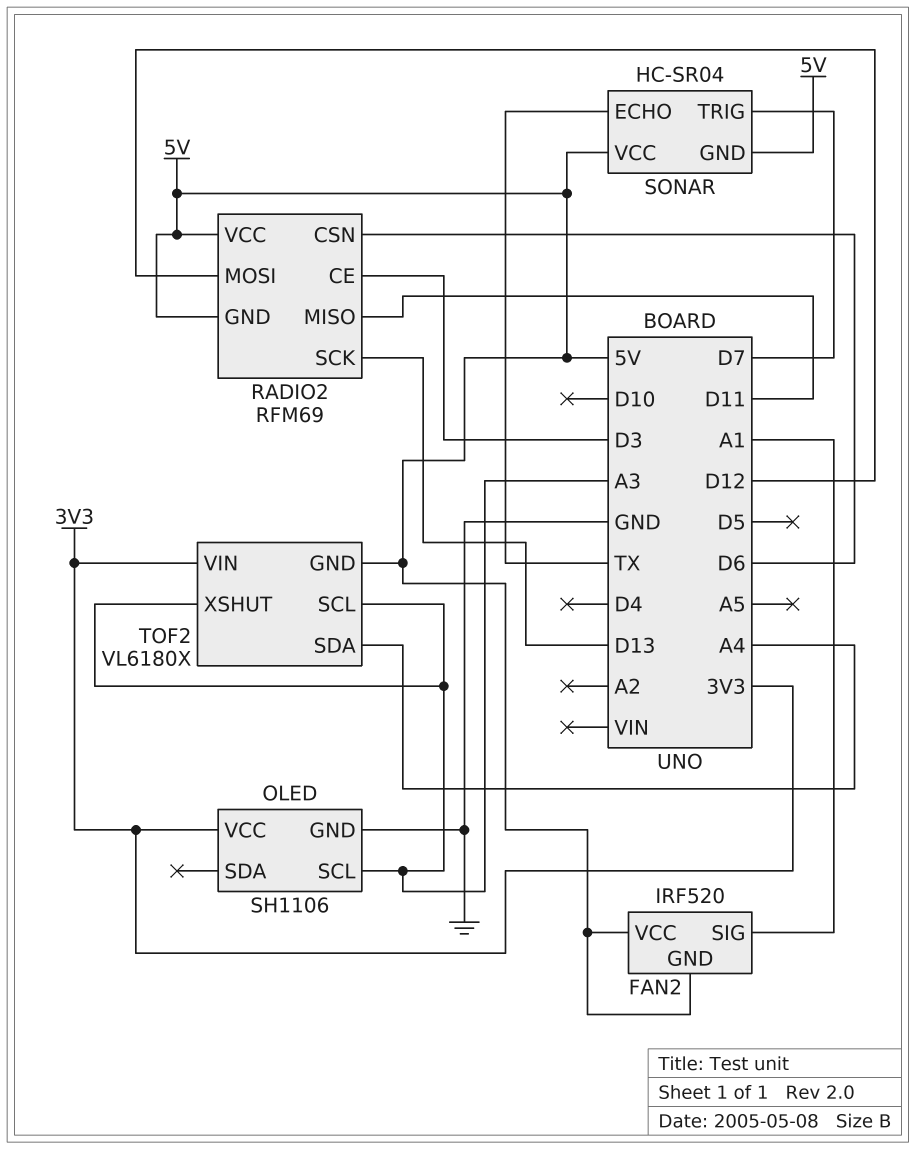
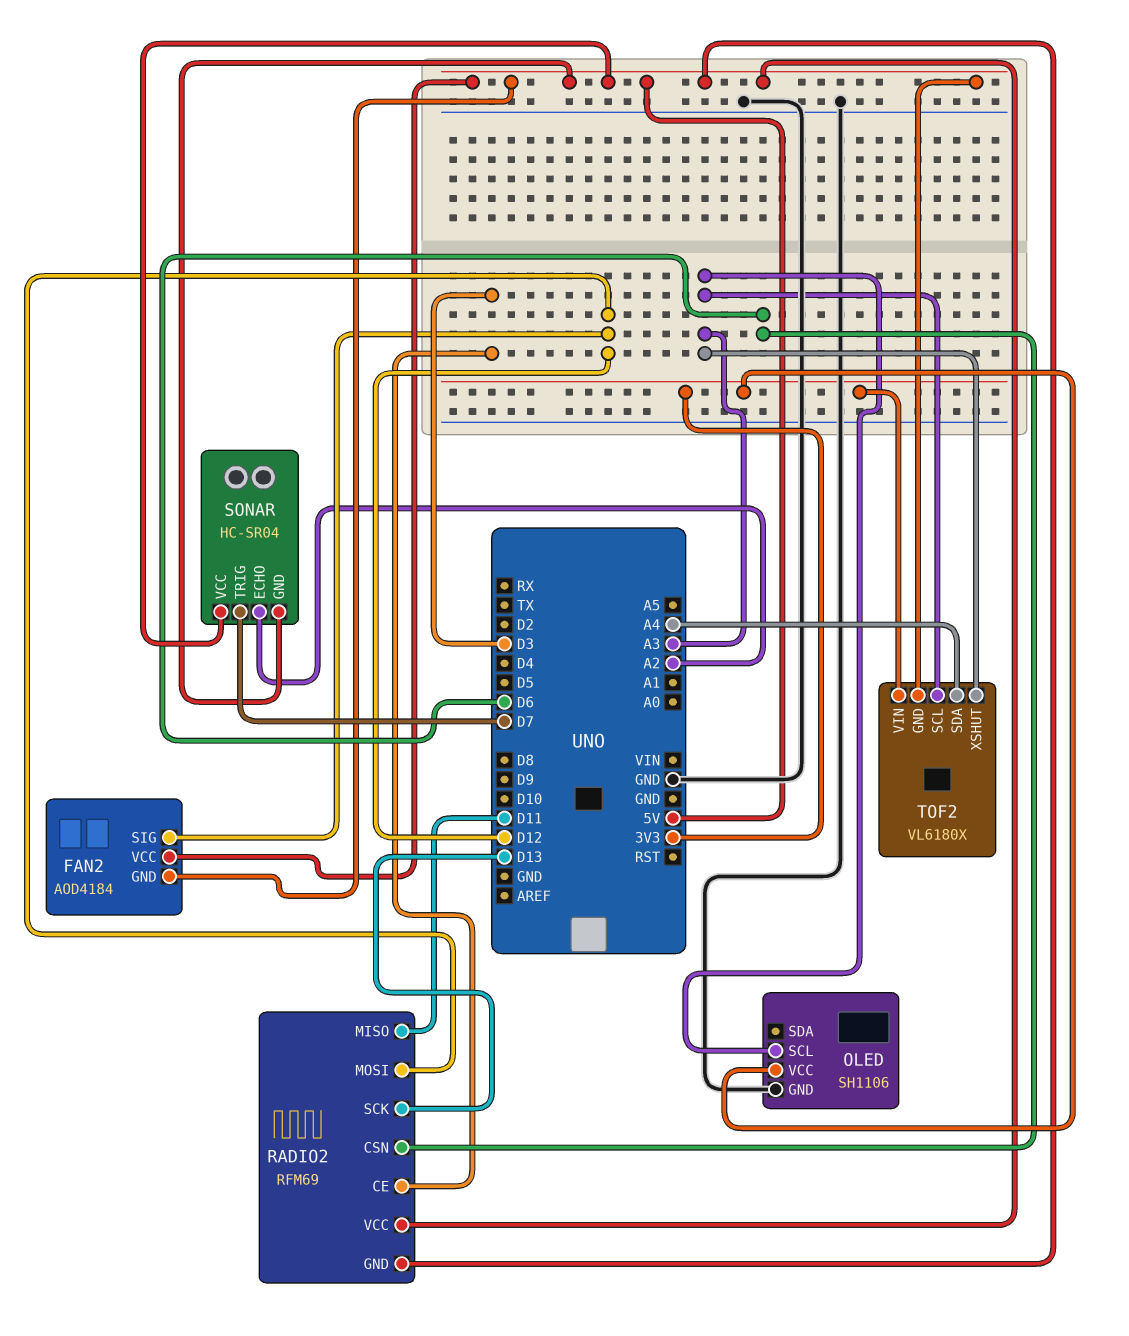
FAN2: IRF520 -> AOD4184
FAN2 pin SIG: A1 -> D12
SONAR pin ECHO: TX -> A2

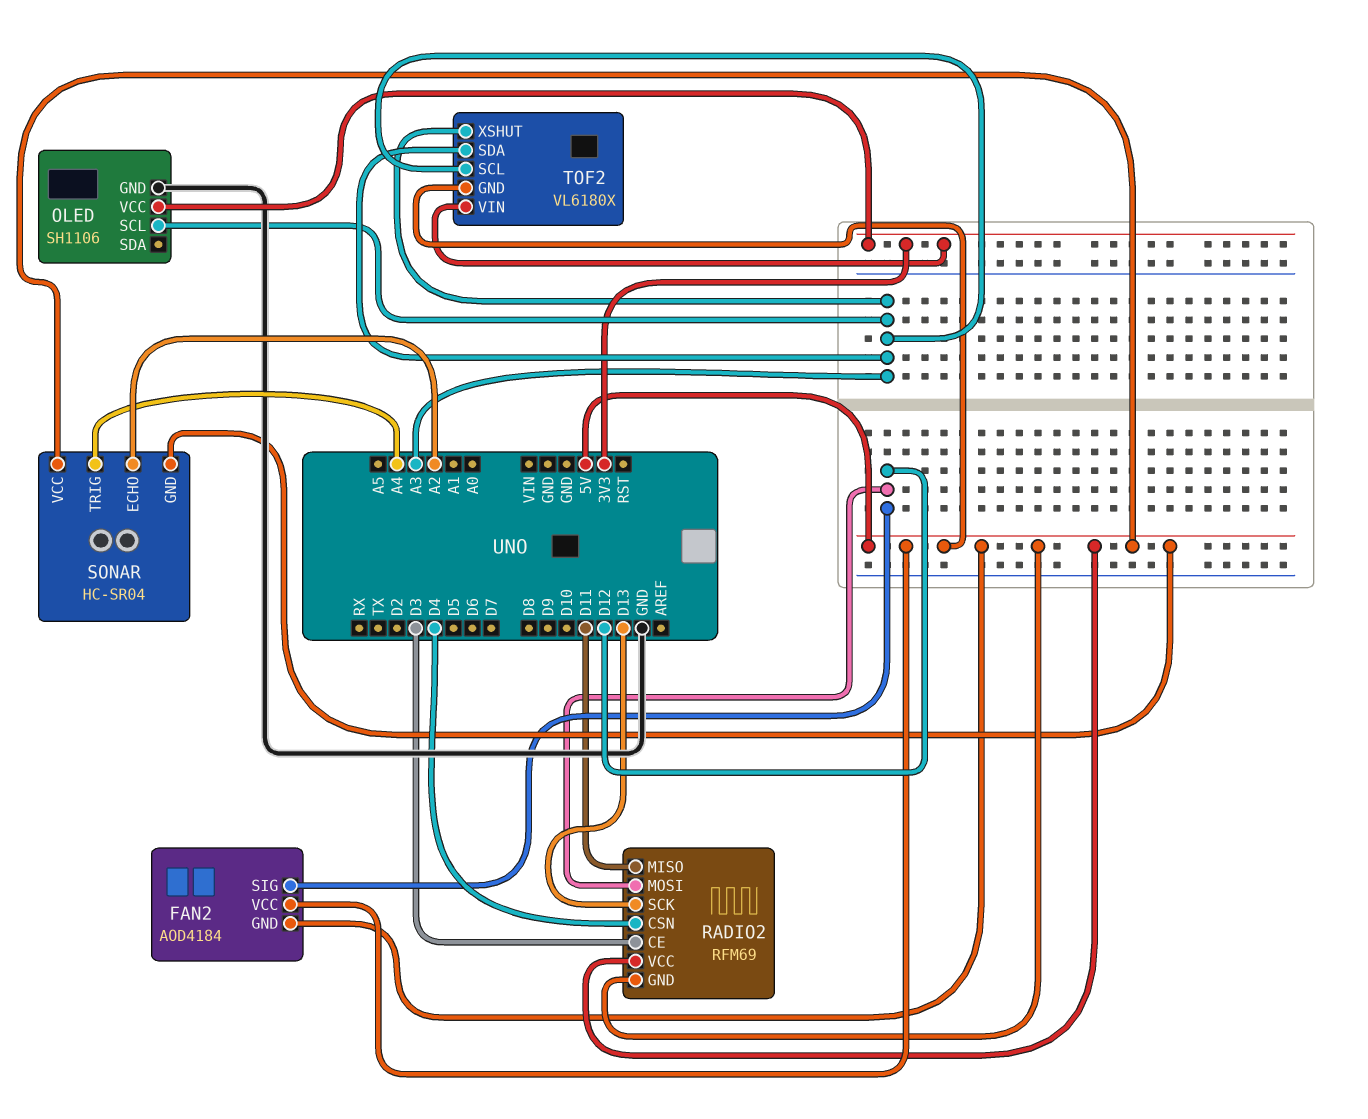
RADIO2 pin CSN: D6 -> D4
SONAR pin TRIG: D7 -> A4
TOF2 pin SDA: A4 -> A3

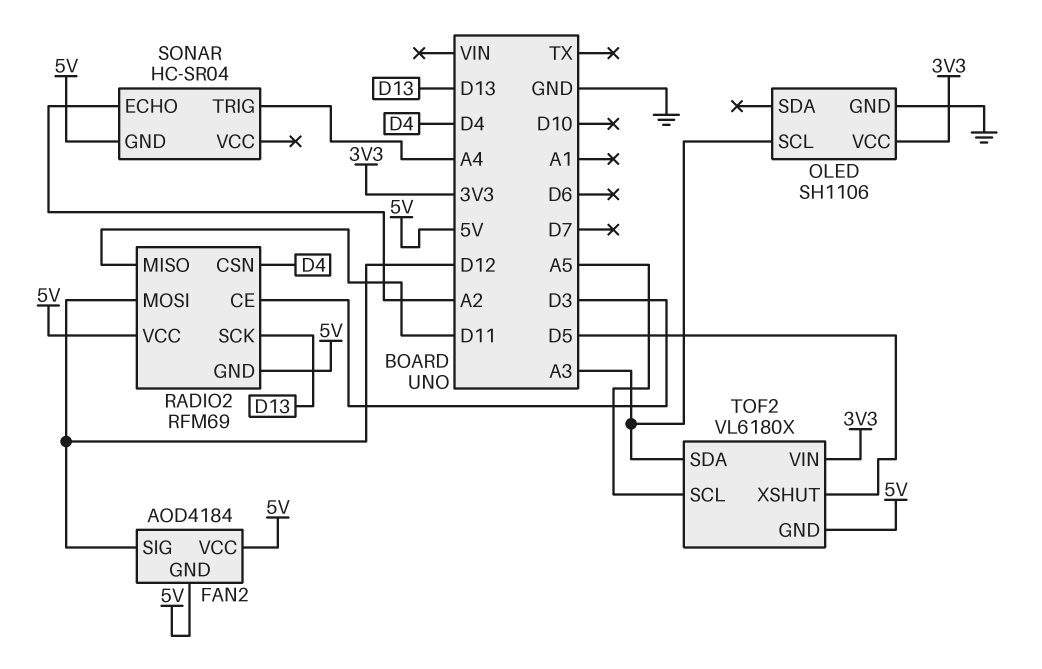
SONAR pin VCC: 5V -> none
TOF2 pin SCL: A3 -> A5
TOF2 pin XSHUT: A3 -> D5

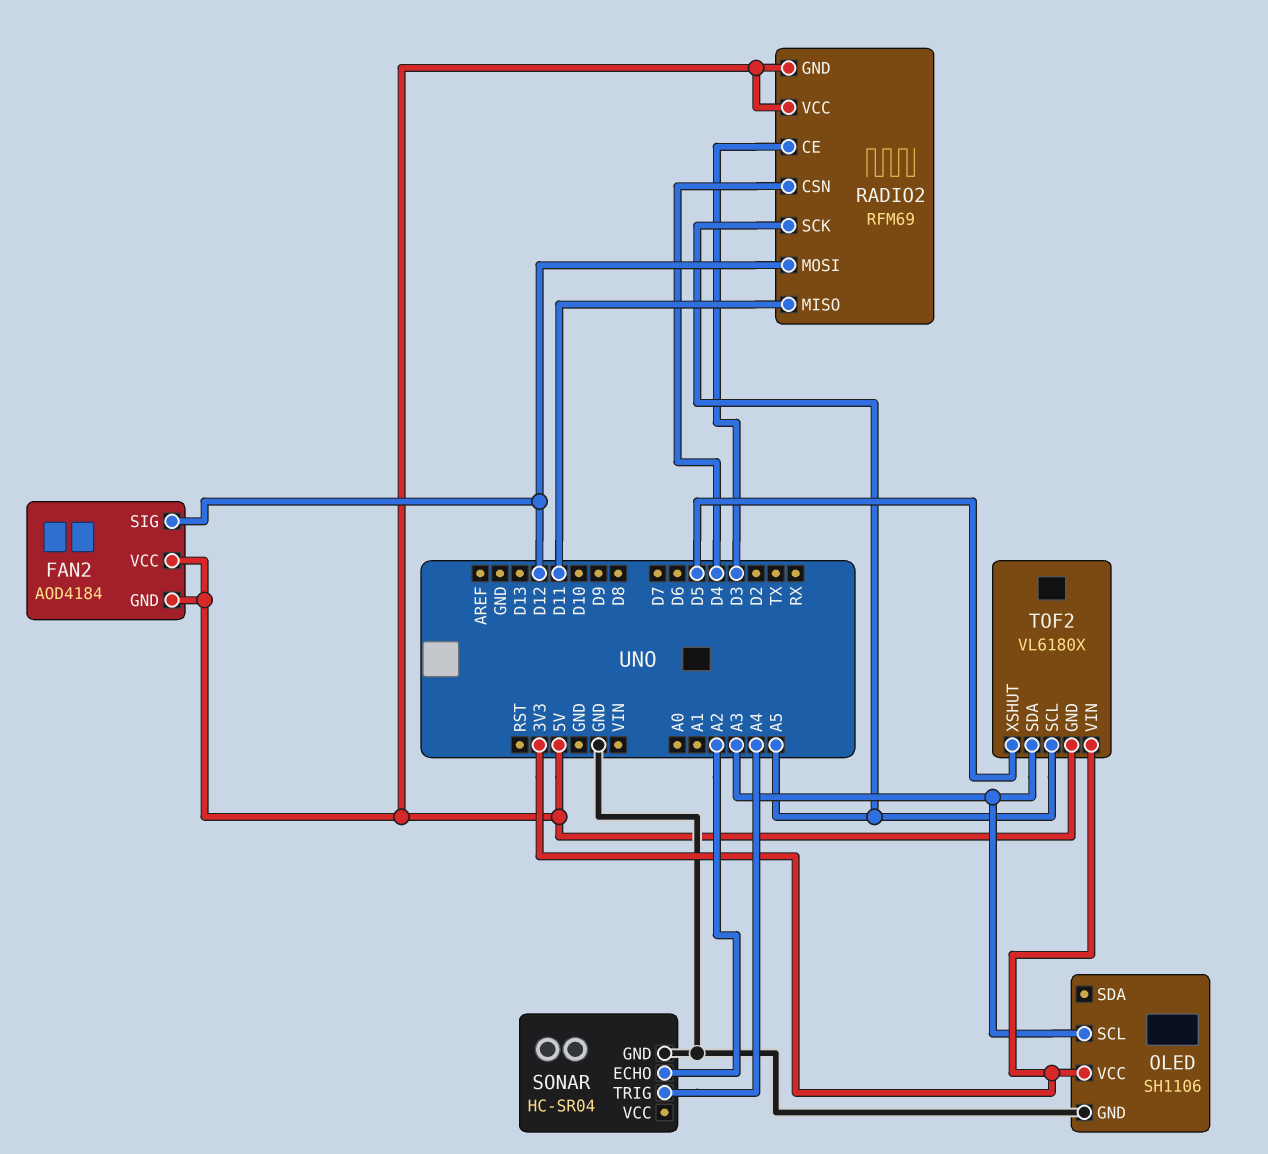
RADIO2 pin SCK: D13 -> A5
SONAR pin GND: 5V -> GND

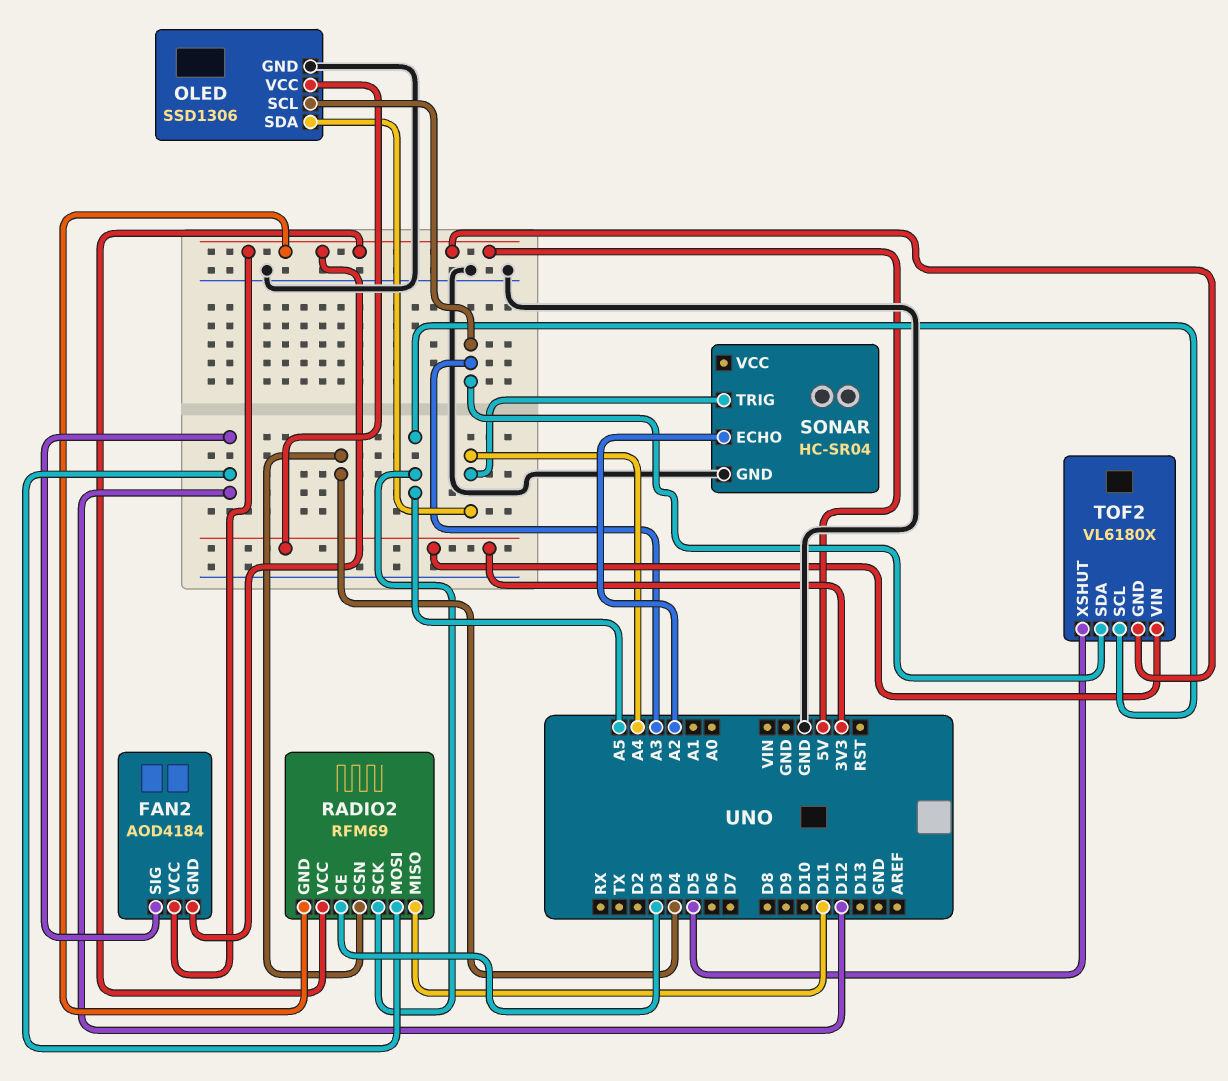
OLED: SH1106 -> SSD1306
OLED pin SDA: none -> A4

